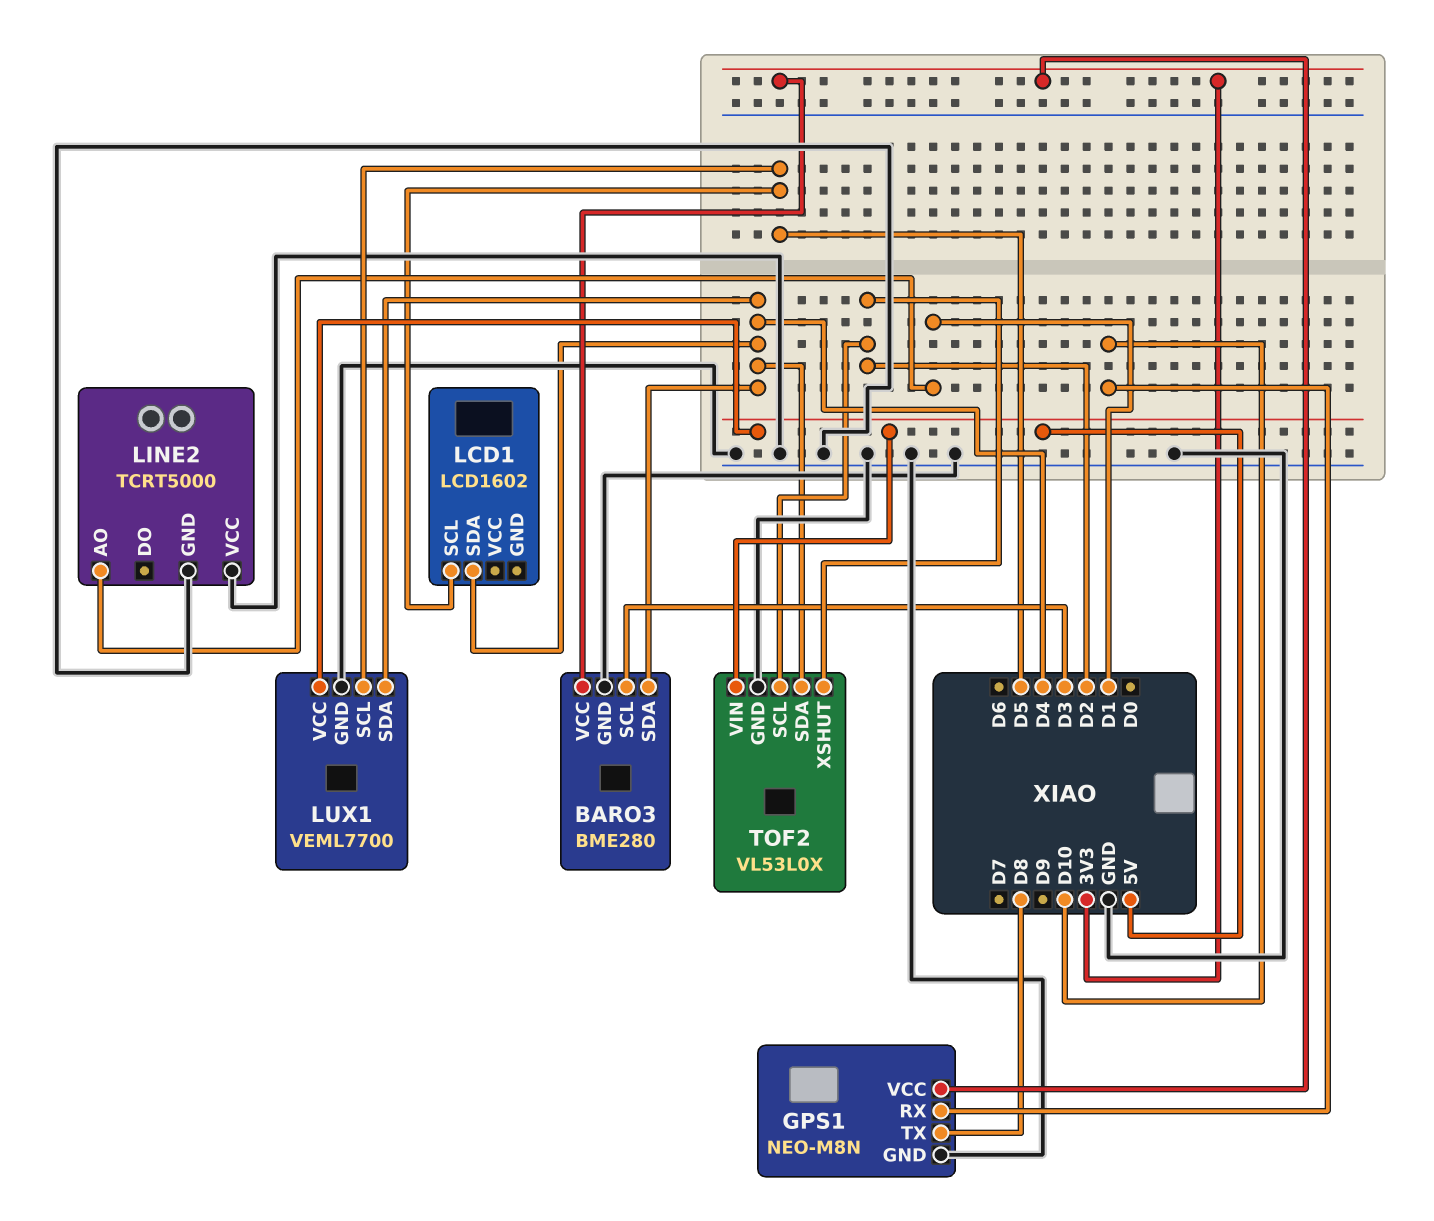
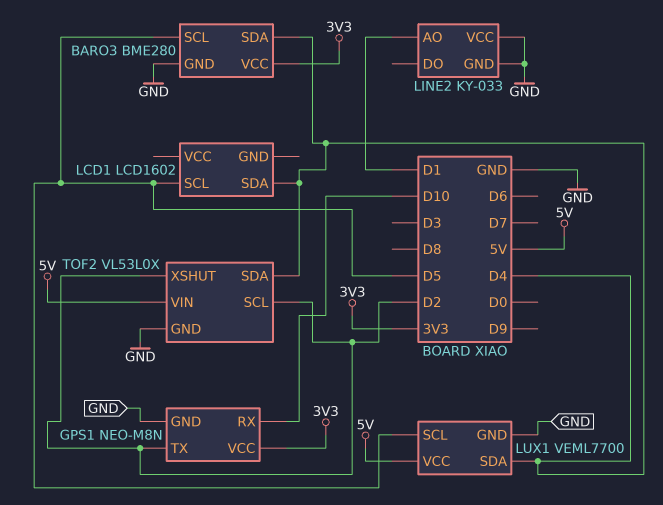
BARO3 pin SCL: D3 -> D5
GPS1 pin TX: D8 -> D2
LINE2: TCRT5000 -> KY-033

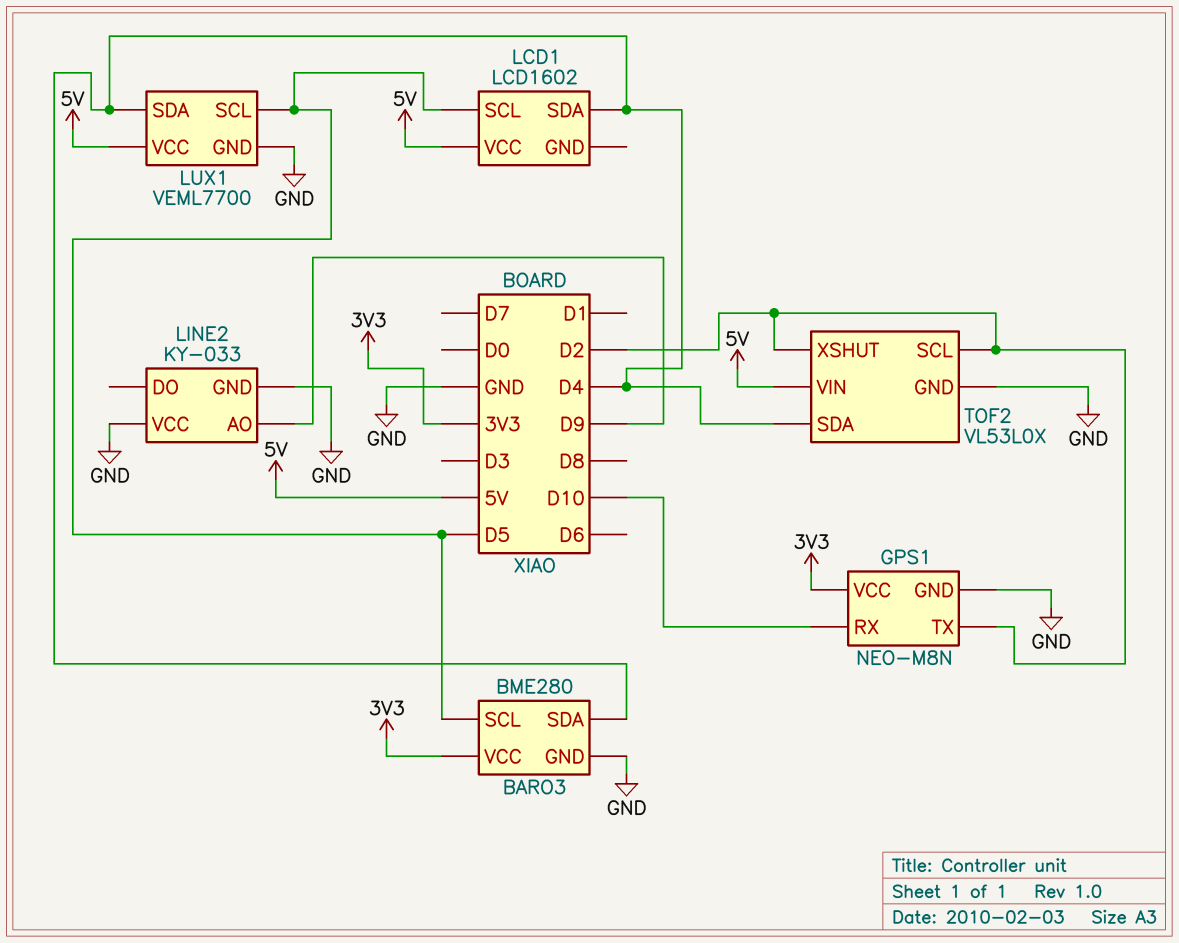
LCD1 pin VCC: none -> 5V
LINE2 pin AO: D1 -> D9

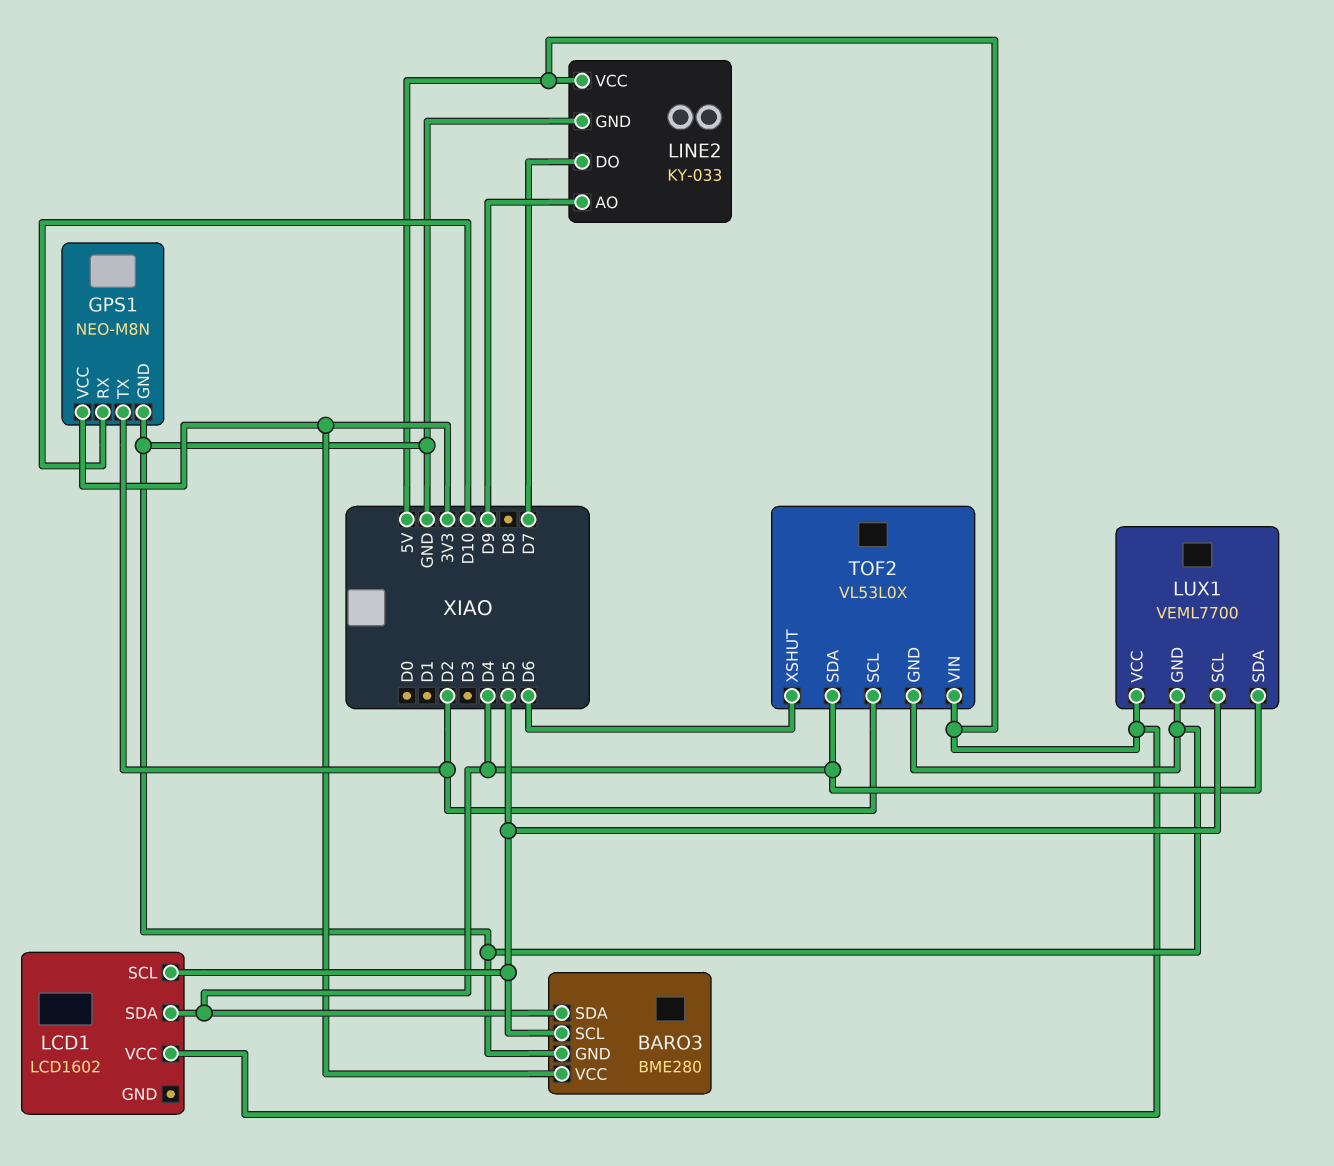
LINE2 pin DO: none -> D7
LINE2 pin VCC: GND -> 5V
TOF2 pin XSHUT: D2 -> D6

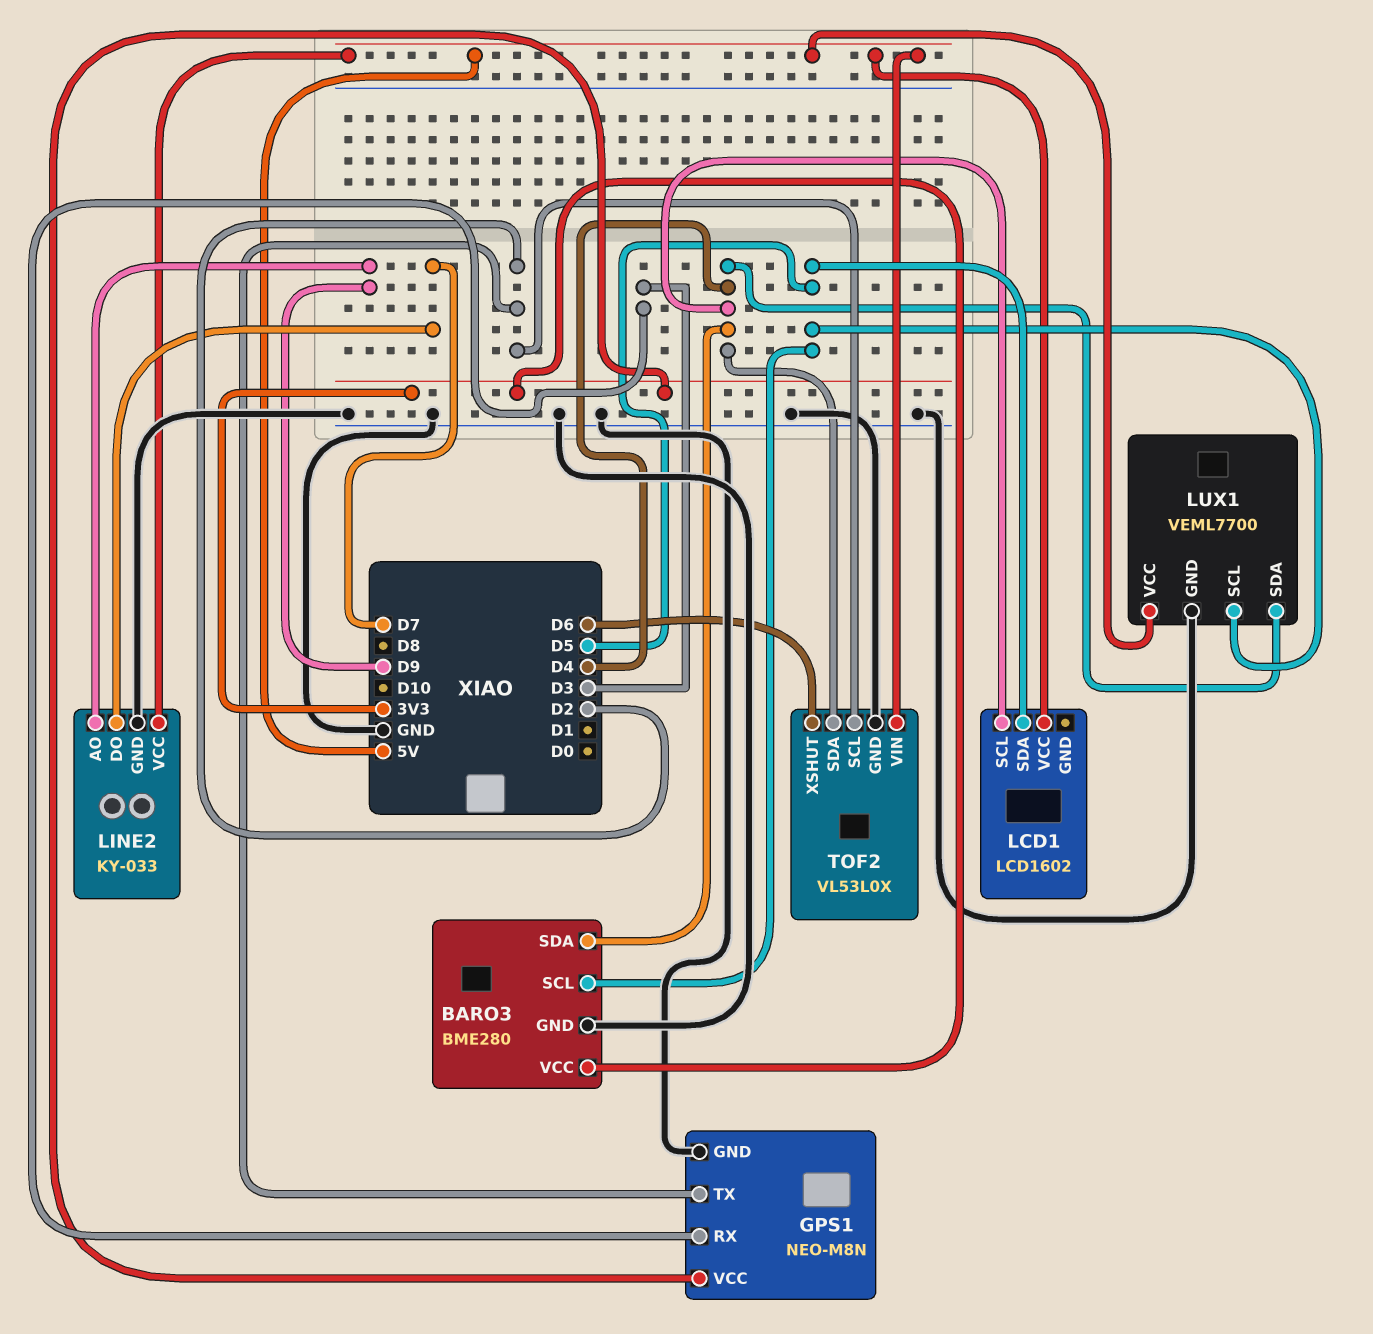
GPS1 pin RX: D10 -> D3
LCD1 pin SCL: D5 -> D4
LCD1 pin SDA: D4 -> D5

